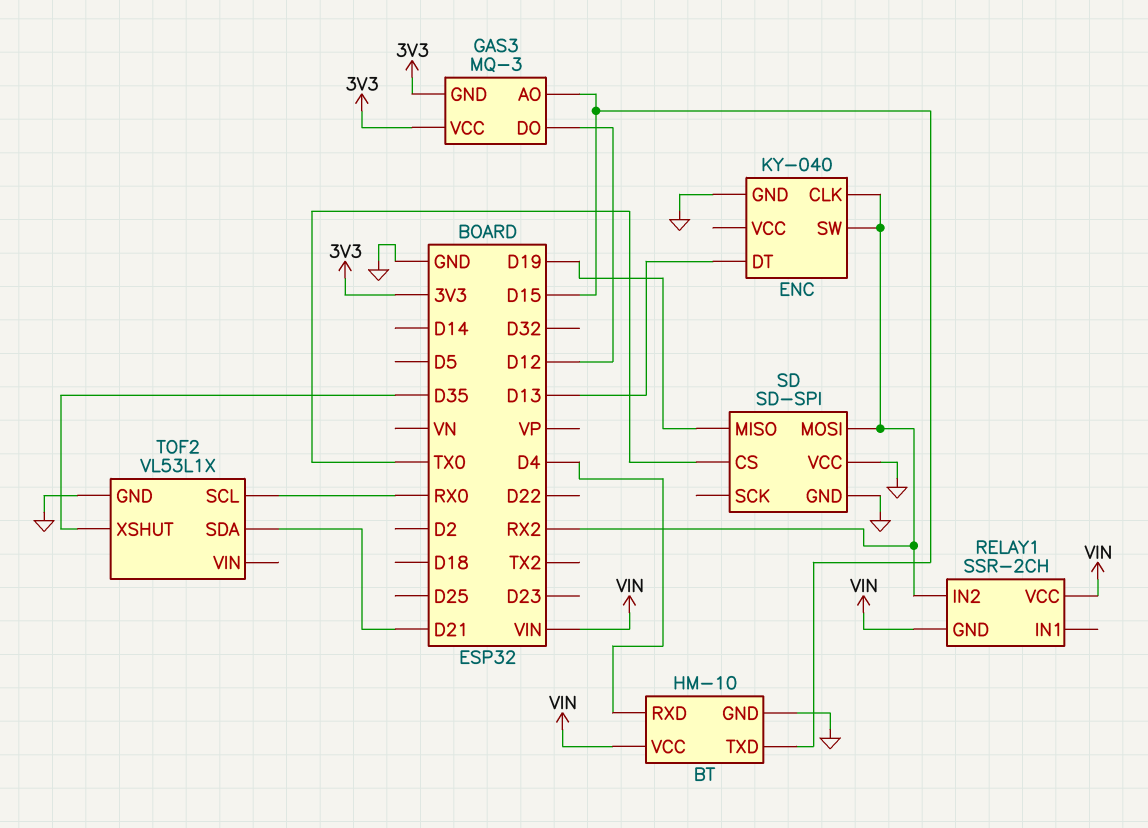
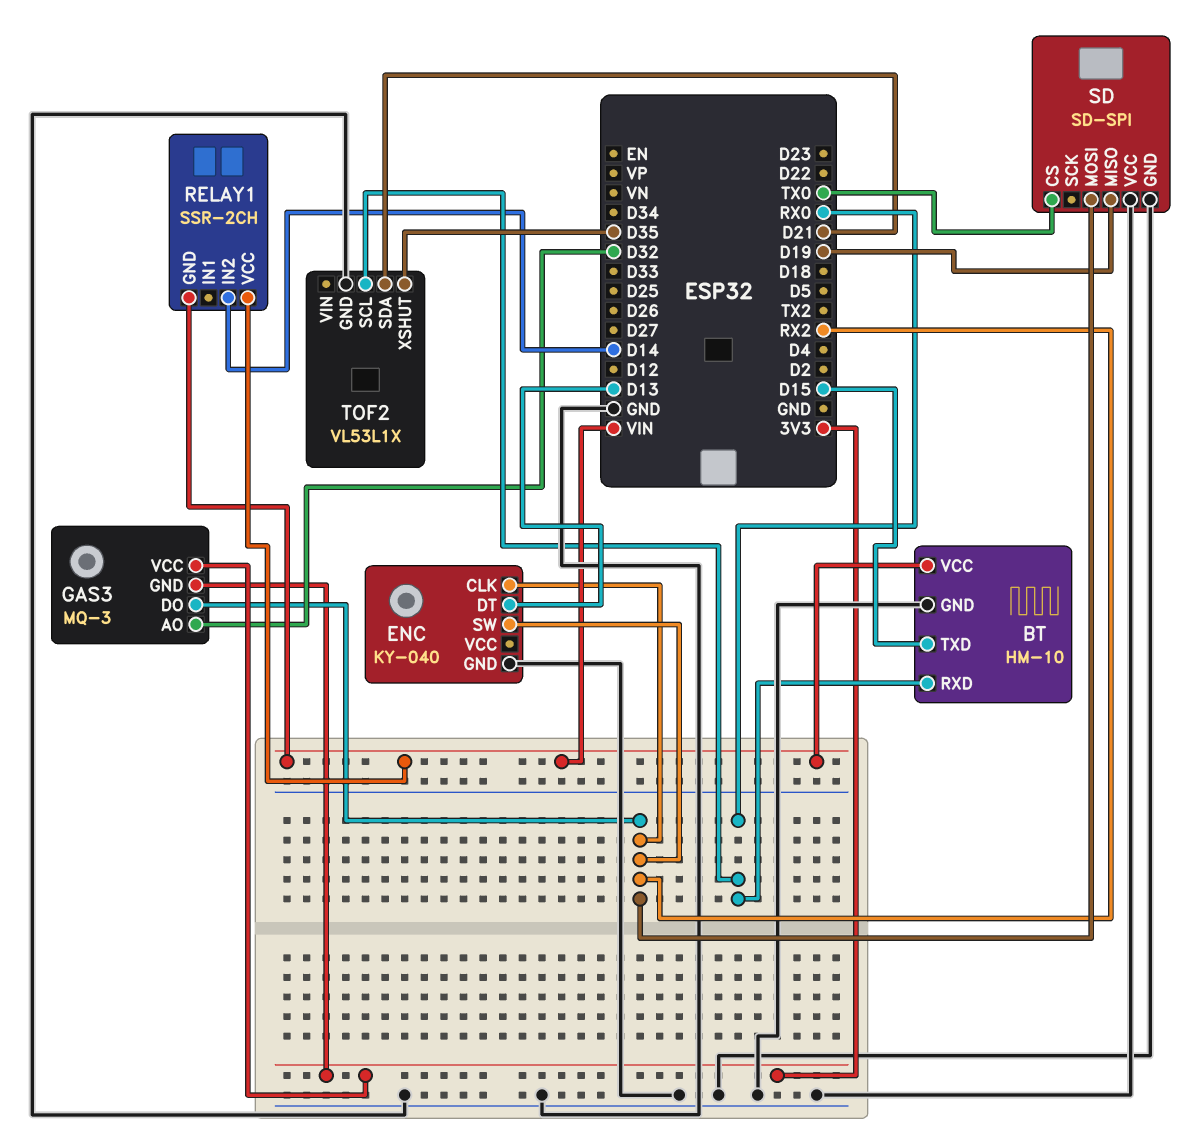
BT pin RXD: D4 -> RX0
GAS3 pin AO: D15 -> D32
GAS3 pin DO: D12 -> RX2
RELAY1 pin IN2: RX2 -> D14

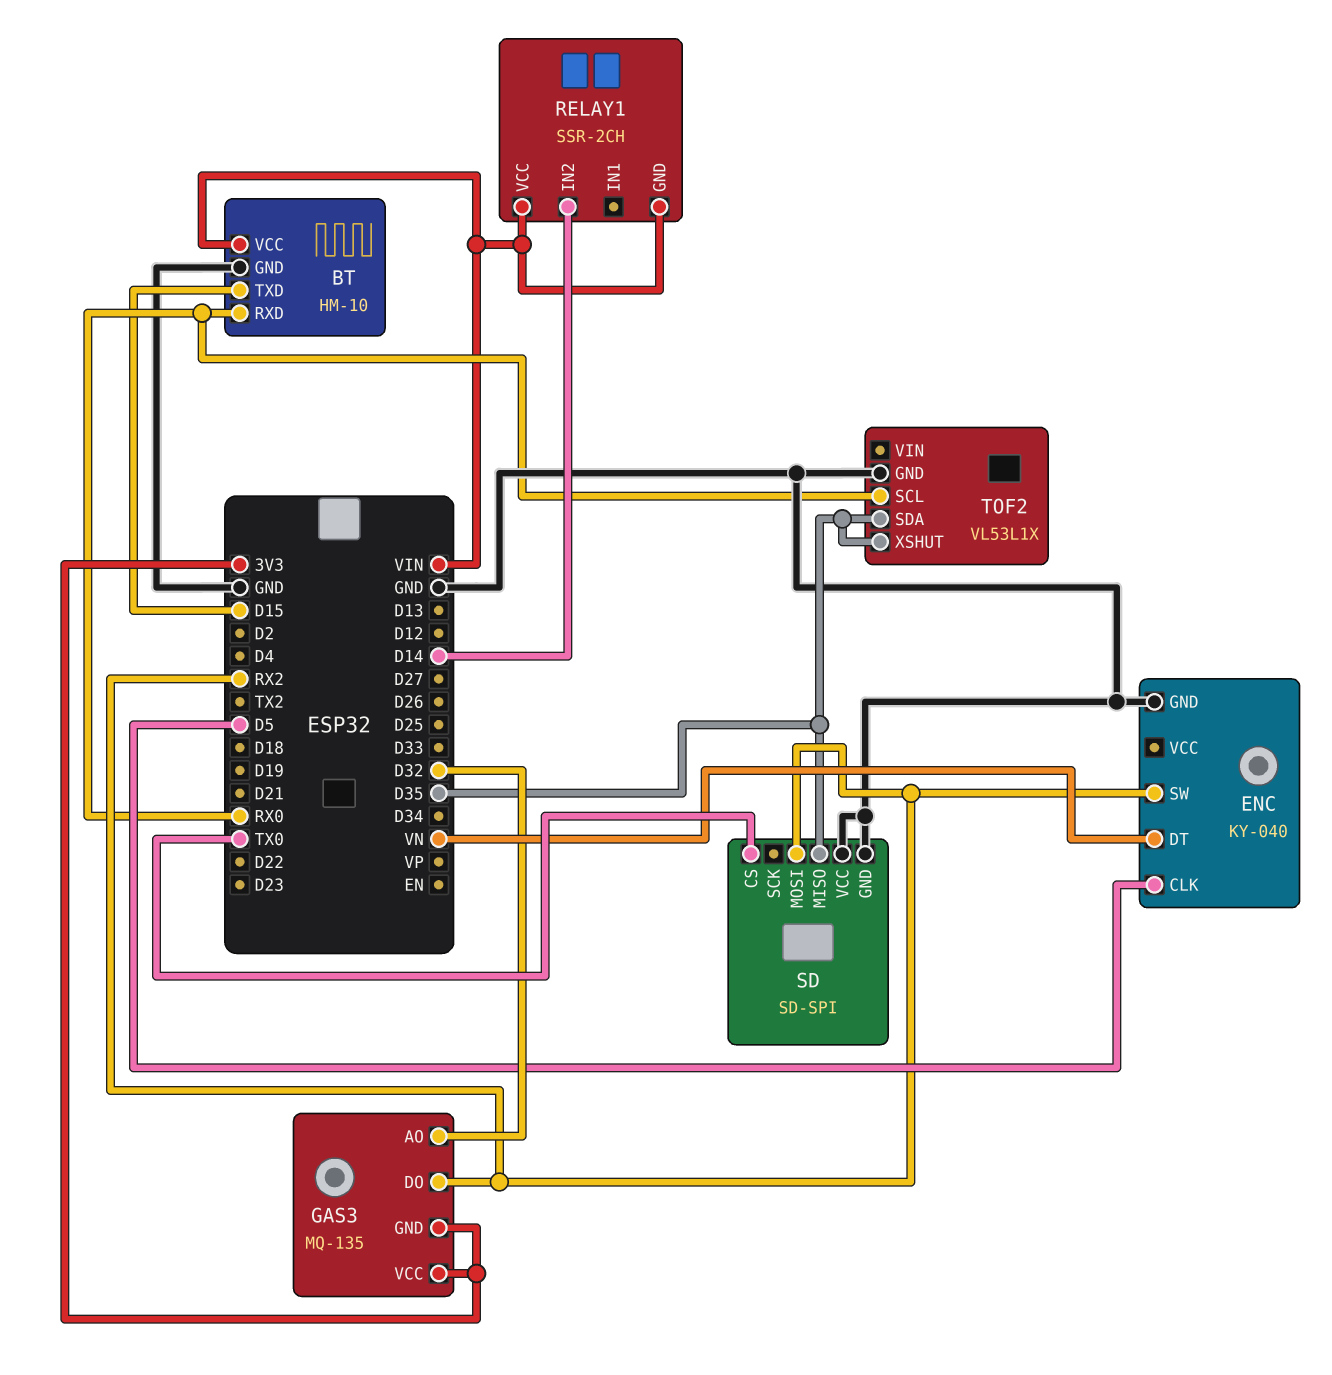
ENC pin CLK: RX2 -> D5
ENC pin DT: D13 -> VN
GAS3: MQ-3 -> MQ-135
SD pin MISO: D19 -> D35
TOF2 pin SDA: D21 -> D35

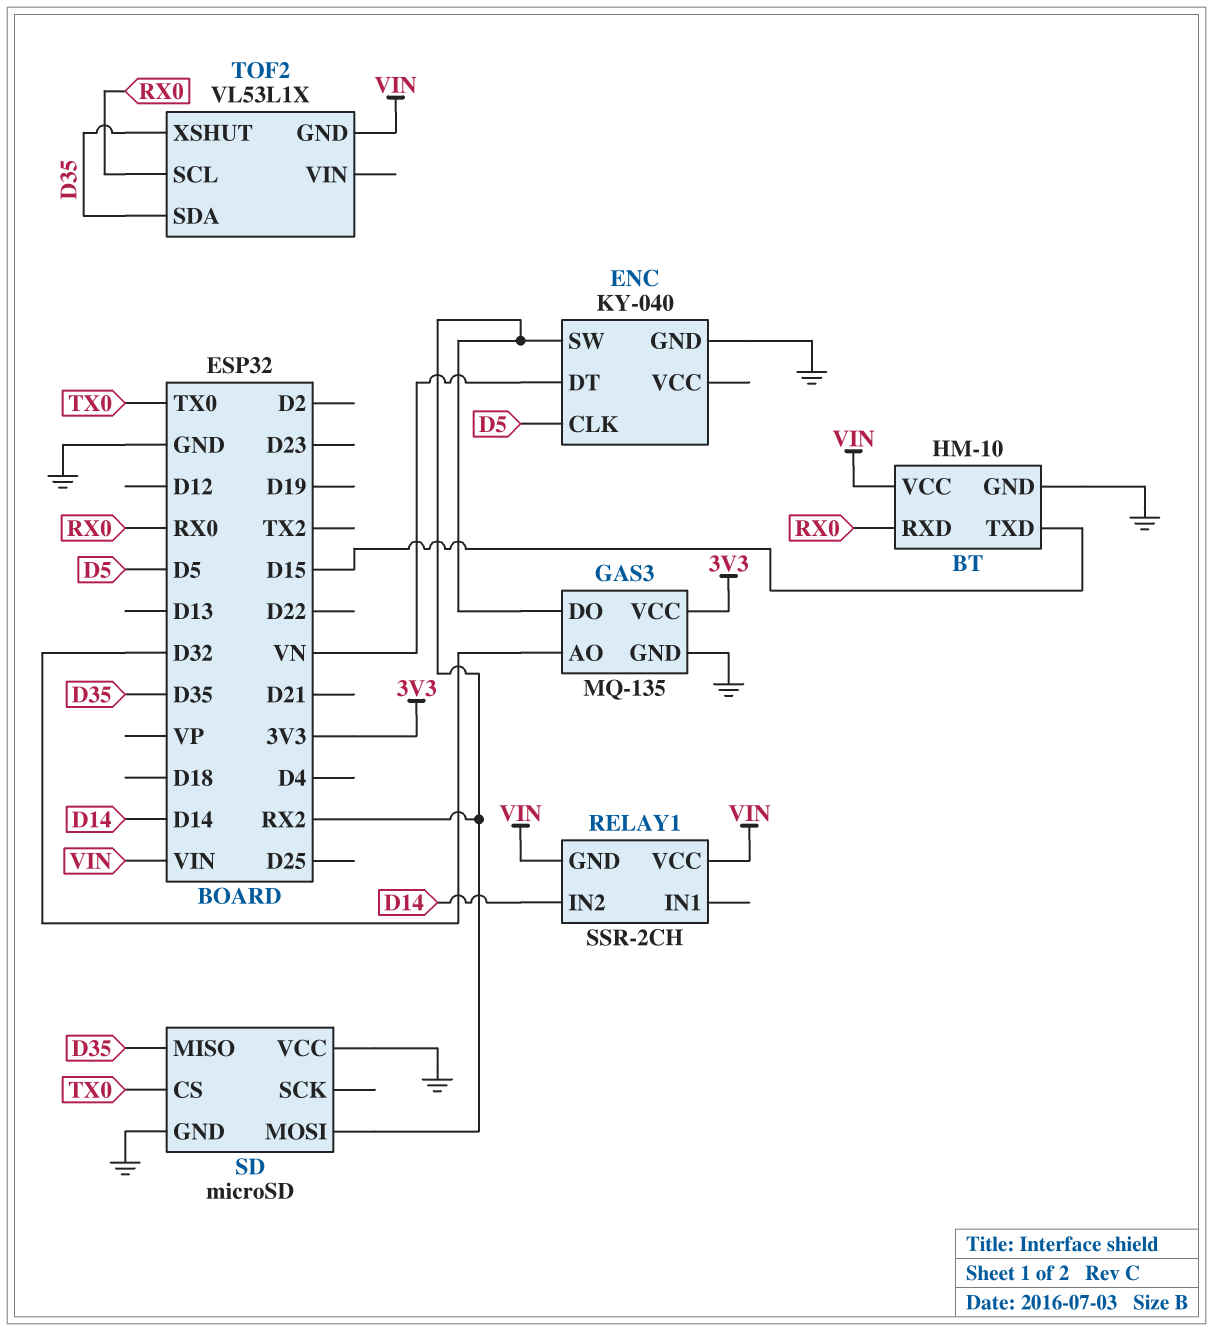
GAS3 pin GND: 3V3 -> GND
SD: SD-SPI -> microSD
TOF2 pin GND: GND -> VIN

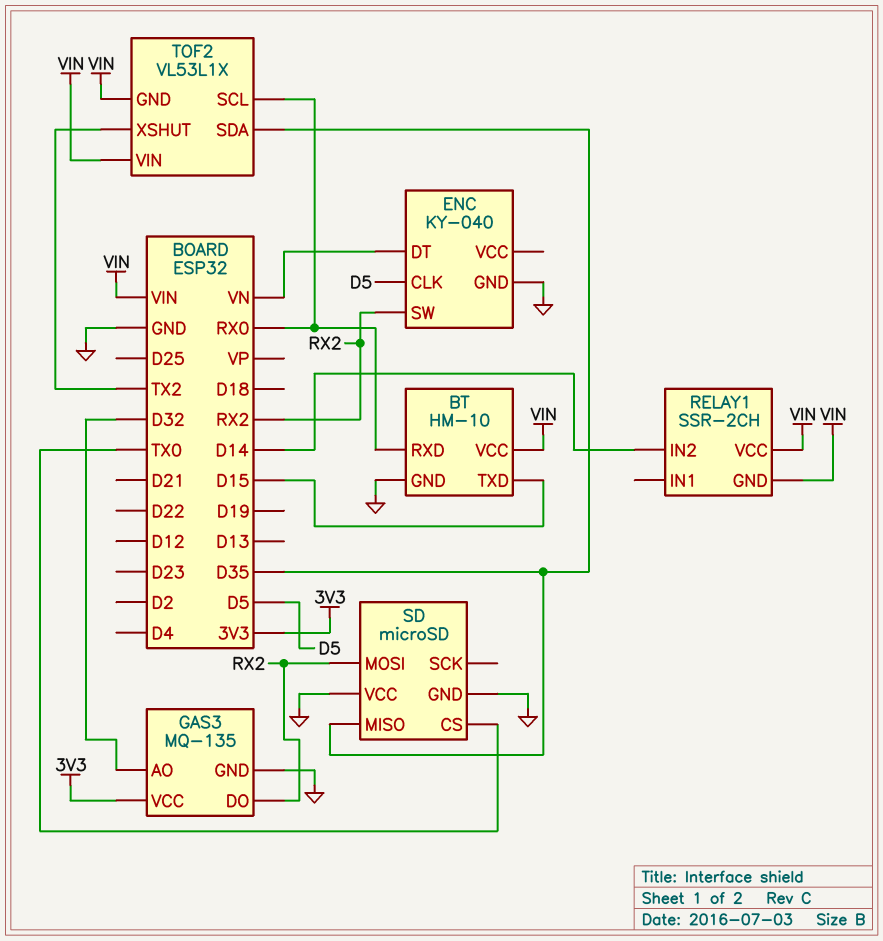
TOF2 pin VIN: none -> VIN
TOF2 pin XSHUT: D35 -> TX2

